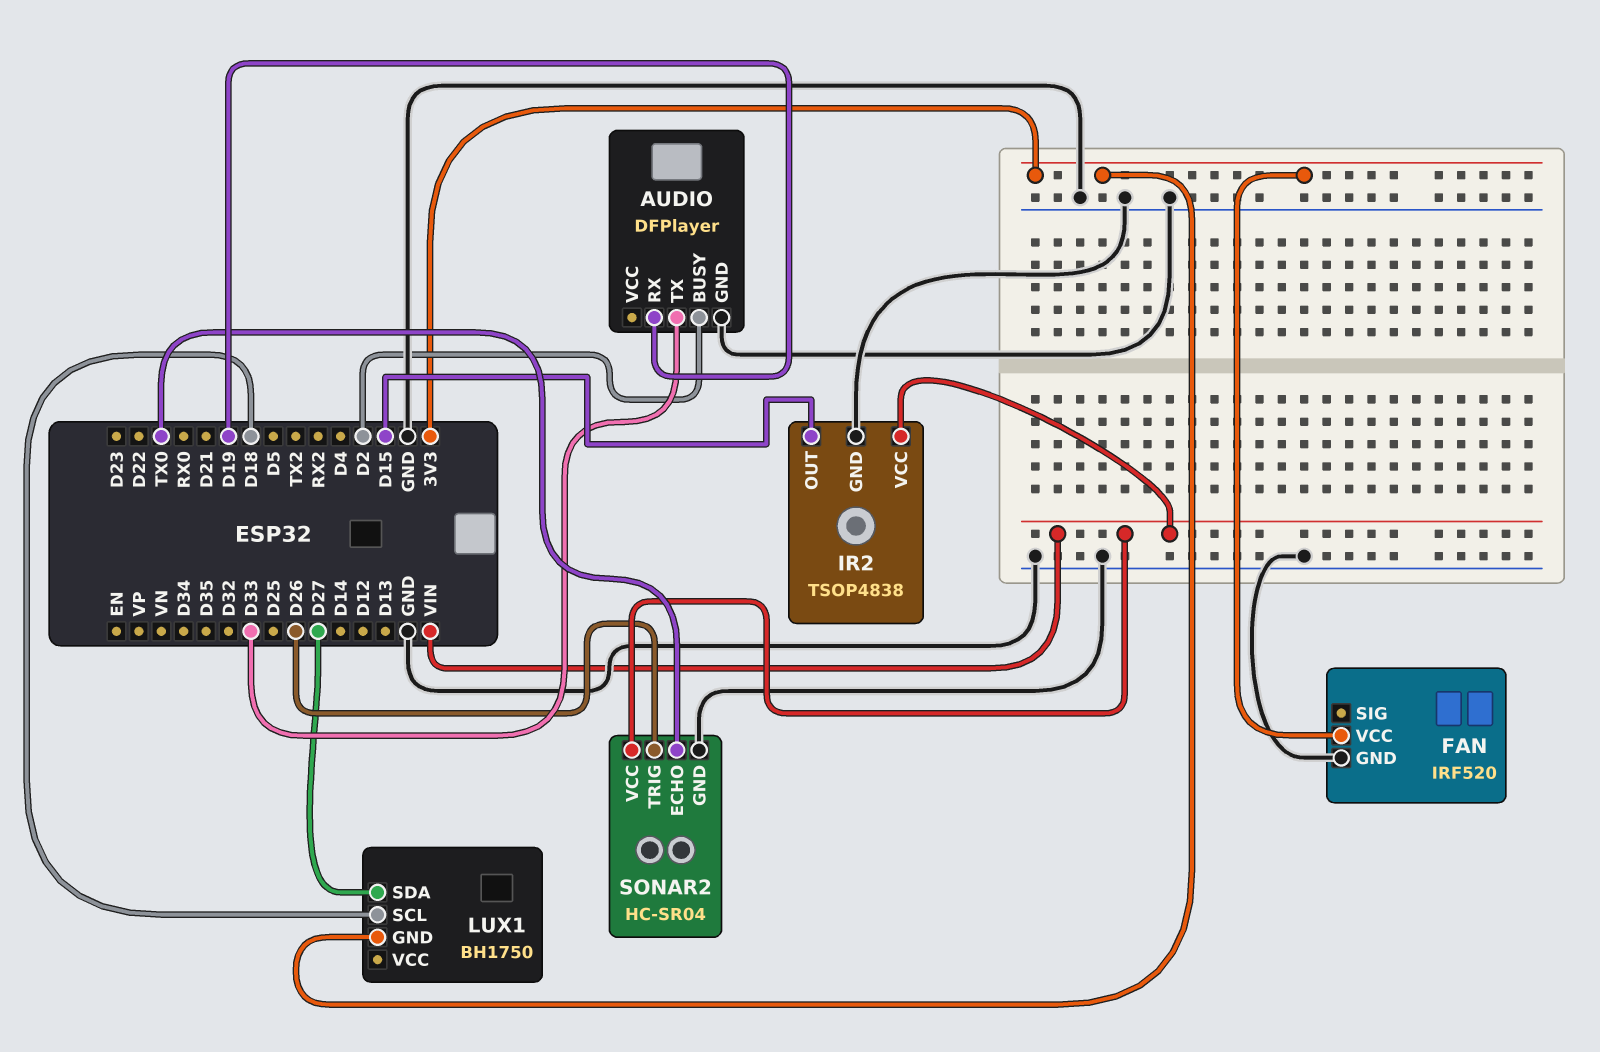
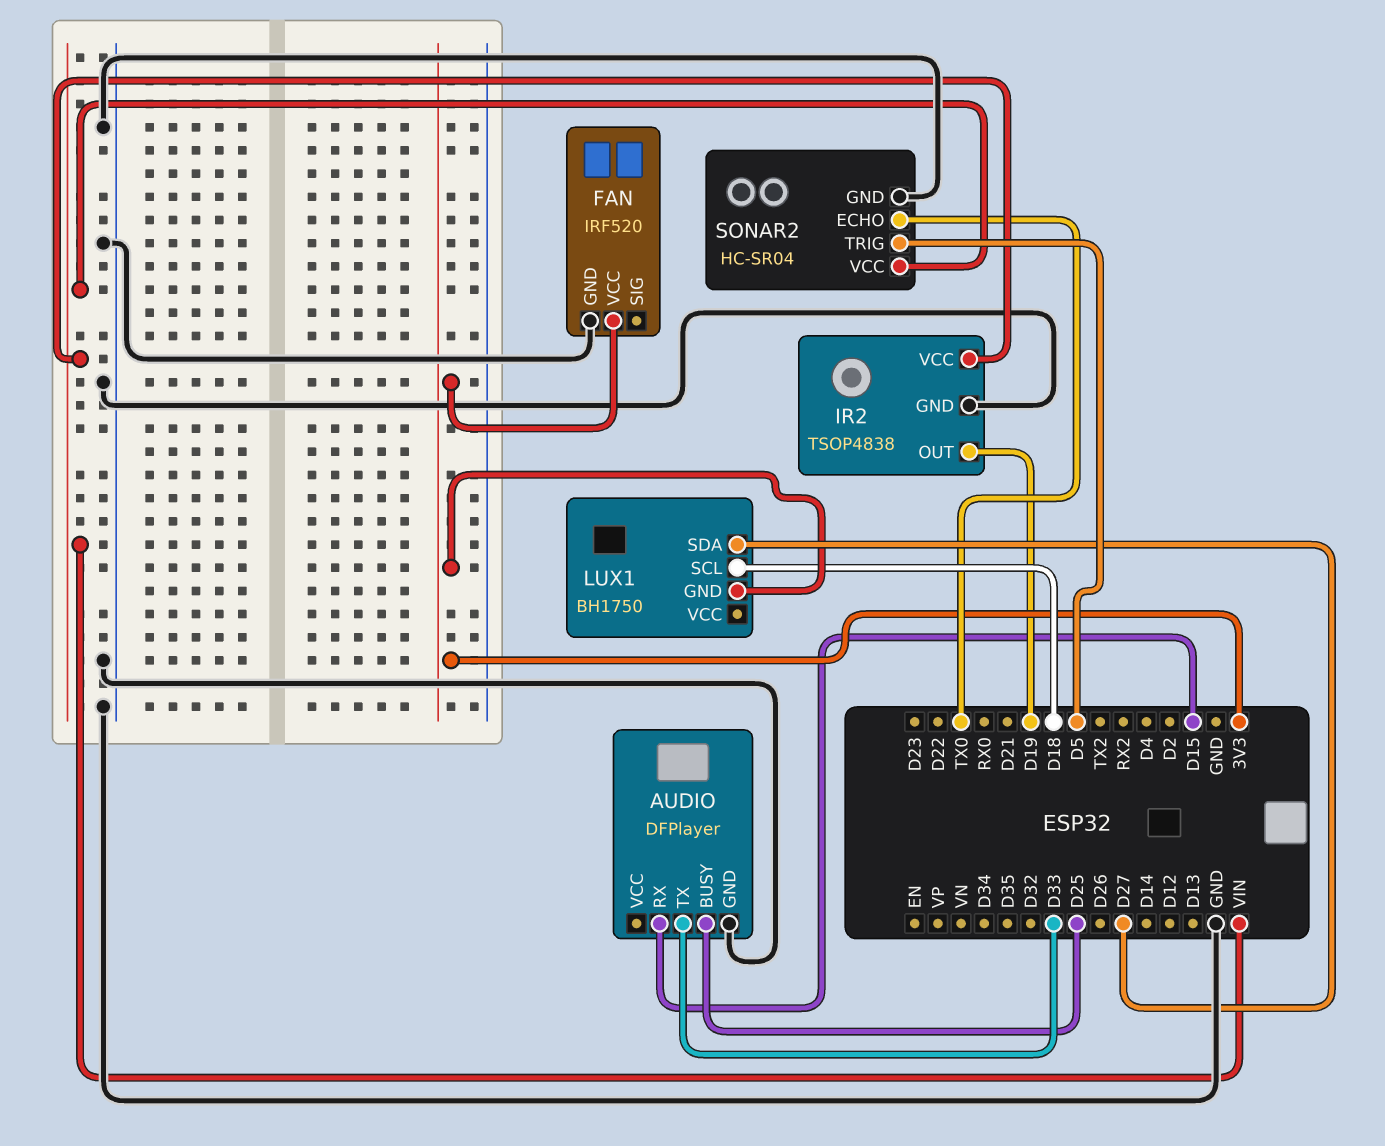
AUDIO pin BUSY: D2 -> D25
AUDIO pin RX: D19 -> D15
IR2 pin OUT: D15 -> D19
SONAR2 pin TRIG: D26 -> D5

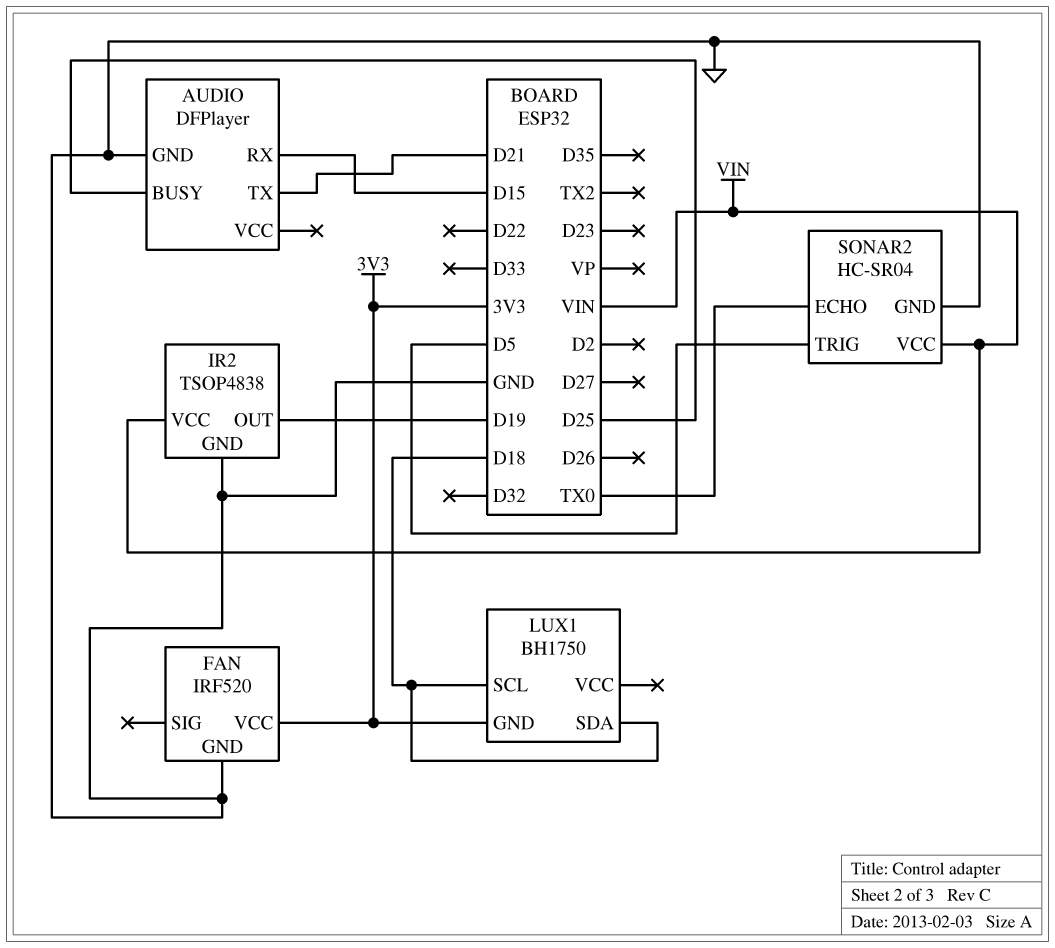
AUDIO pin TX: D33 -> D21
LUX1 pin SDA: D27 -> D18

